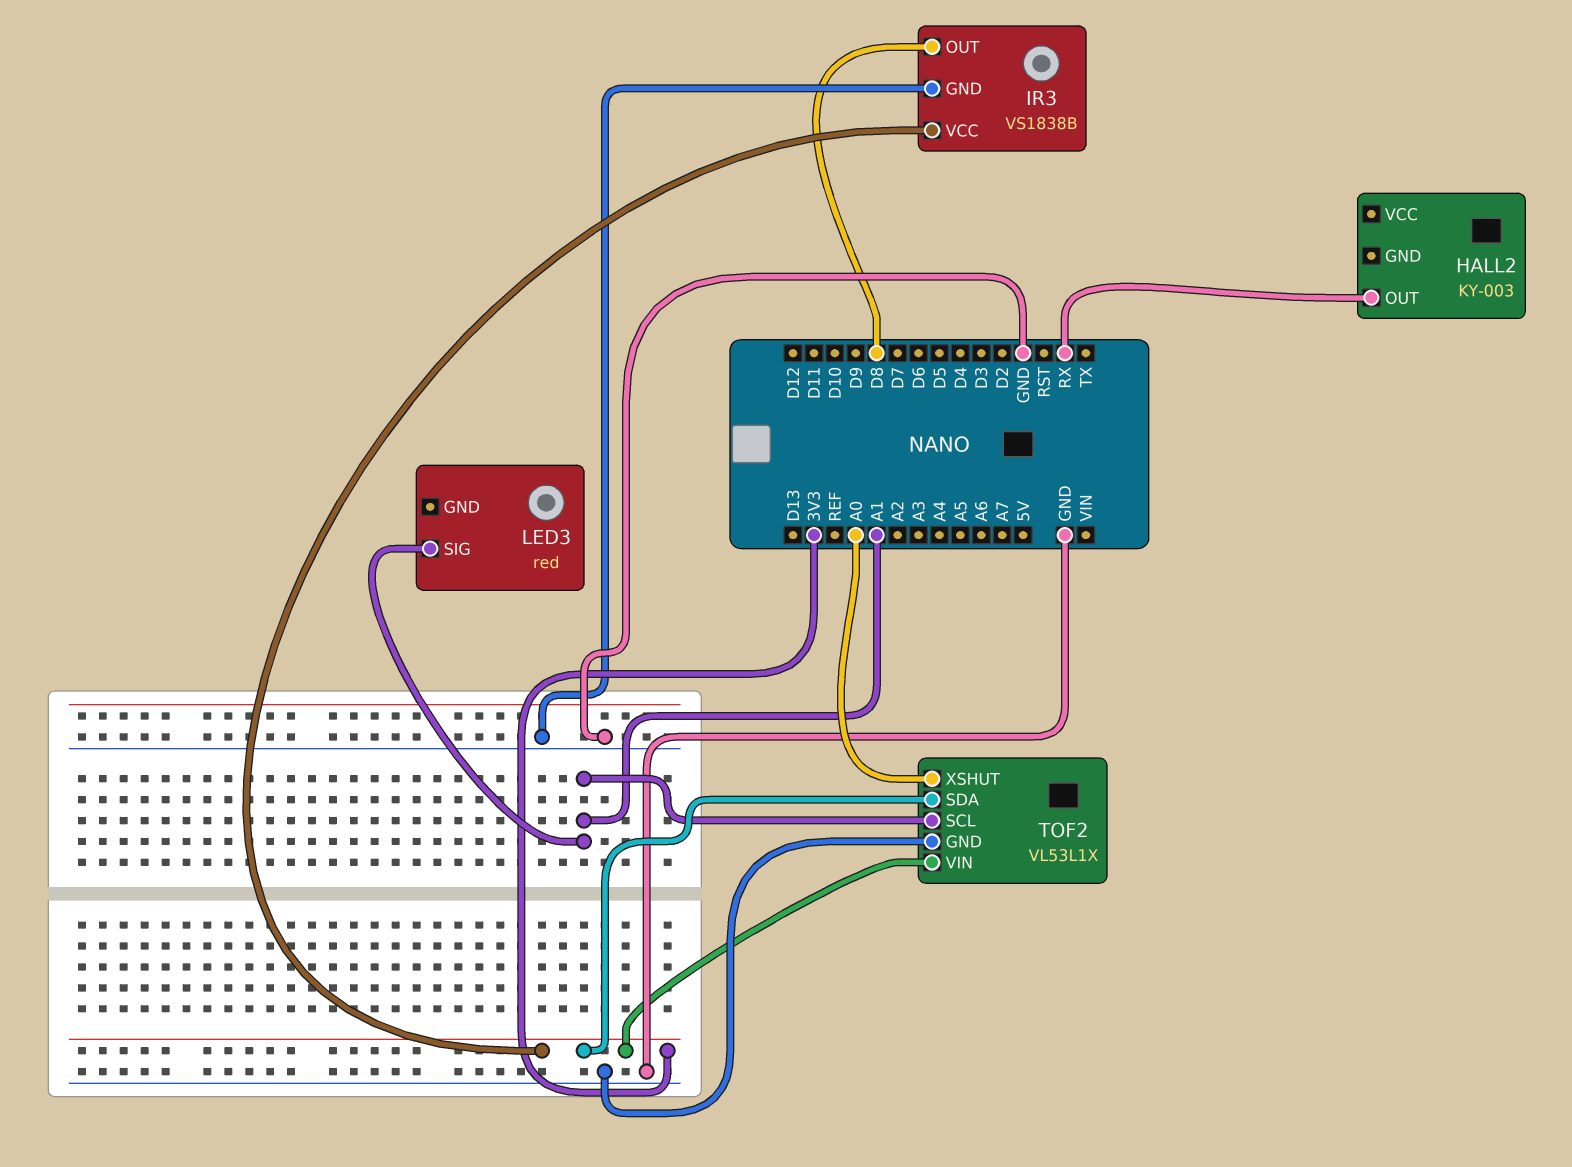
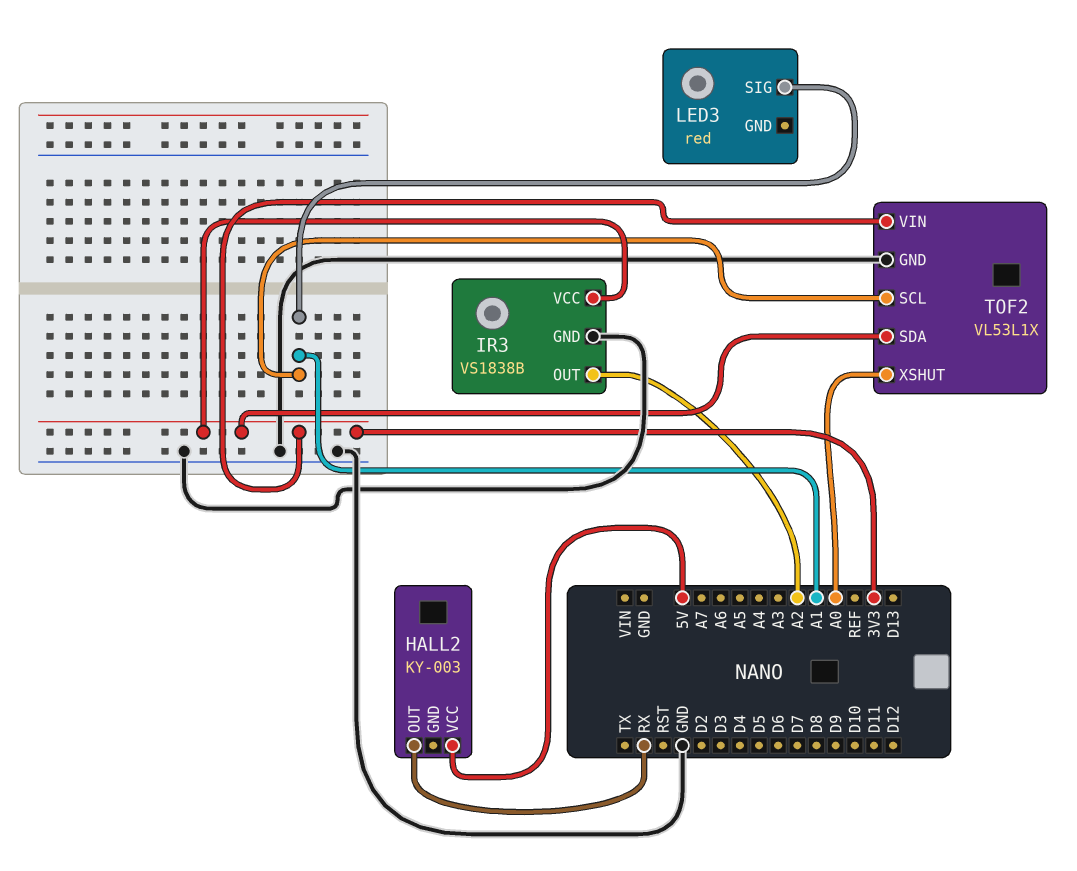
HALL2 pin VCC: none -> 5V
IR3 pin OUT: D8 -> A2

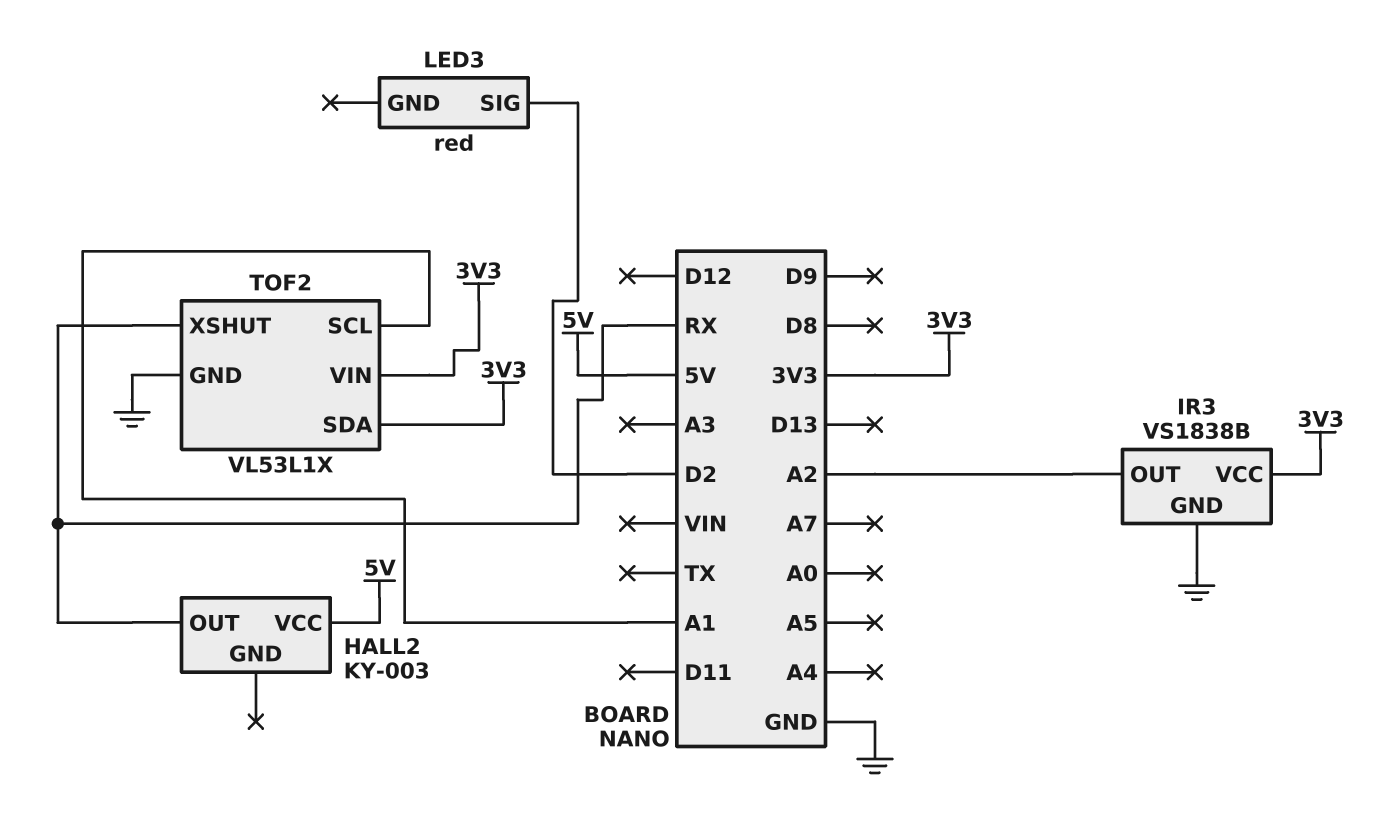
LED3 pin SIG: A1 -> D2
TOF2 pin XSHUT: A0 -> RX

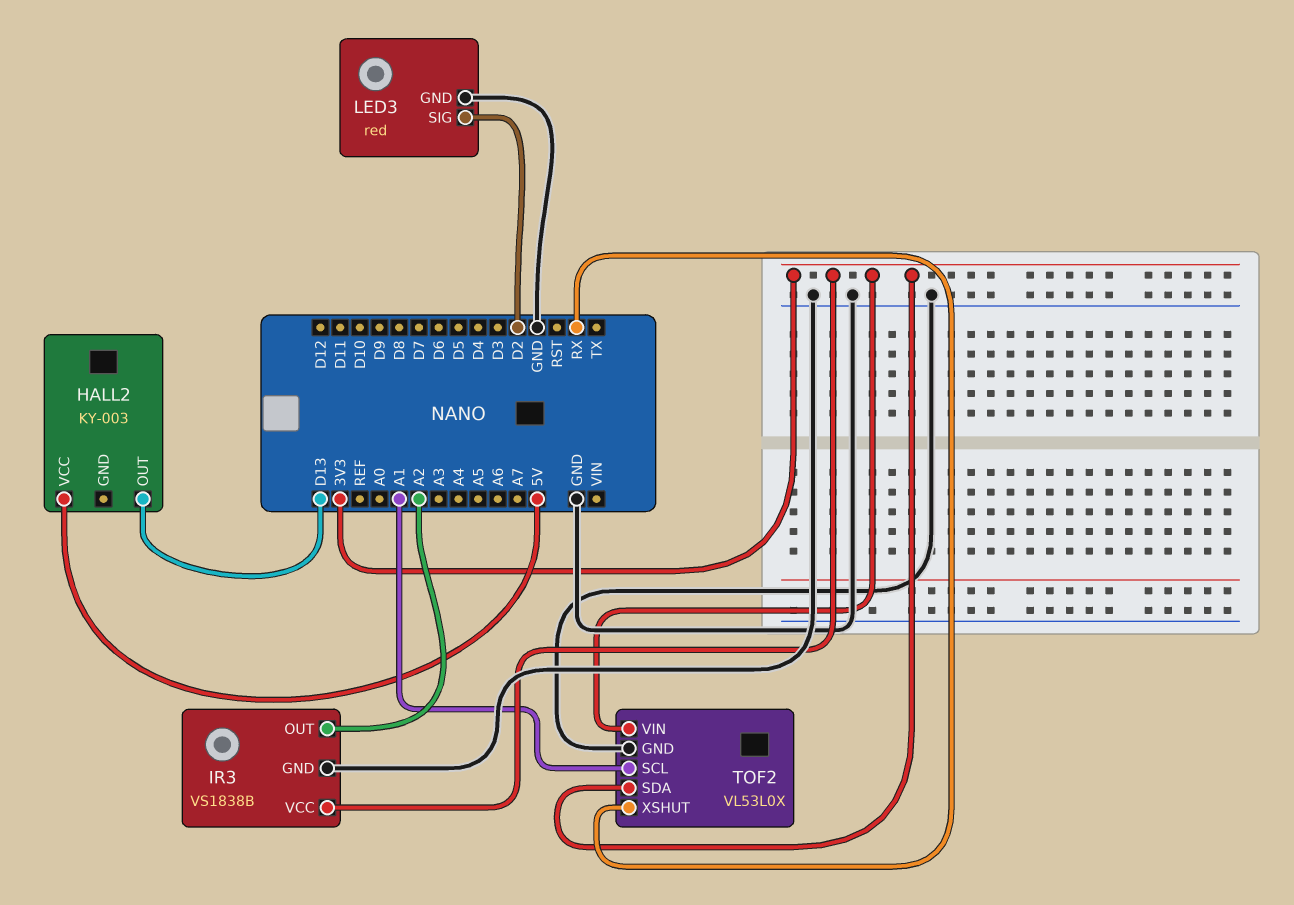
HALL2 pin OUT: RX -> D13
LED3 pin GND: none -> GND
TOF2: VL53L1X -> VL53L0X

